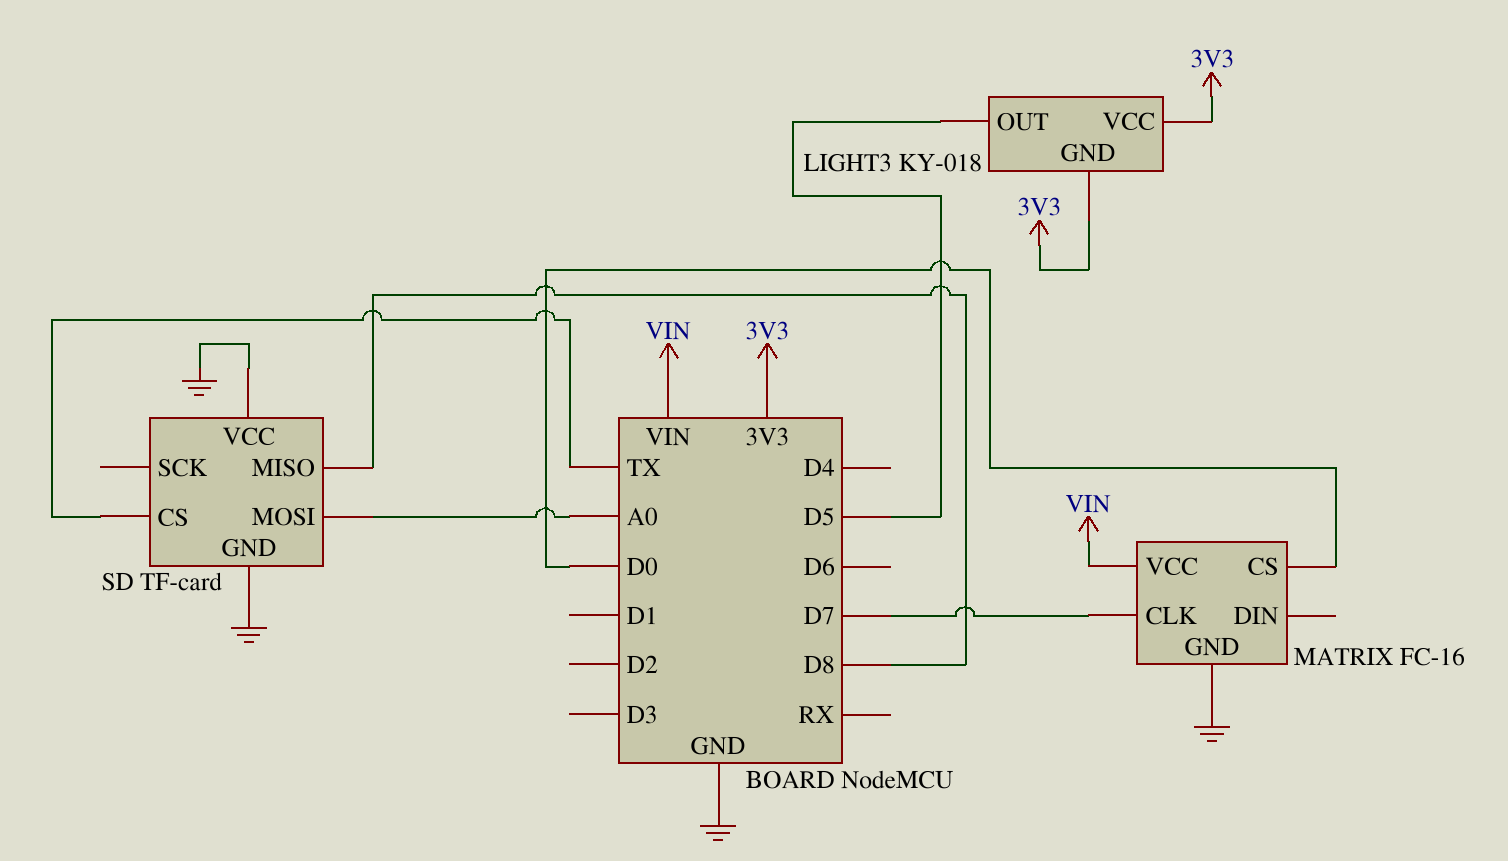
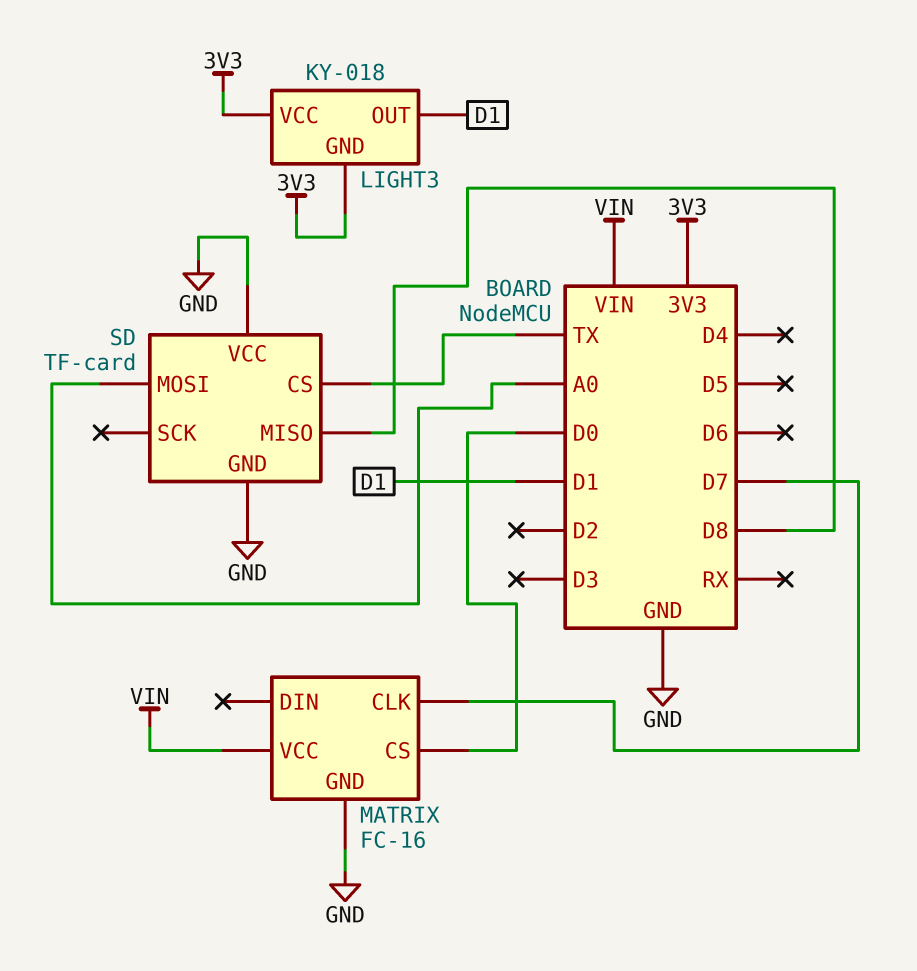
LIGHT3 pin OUT: D5 -> D1

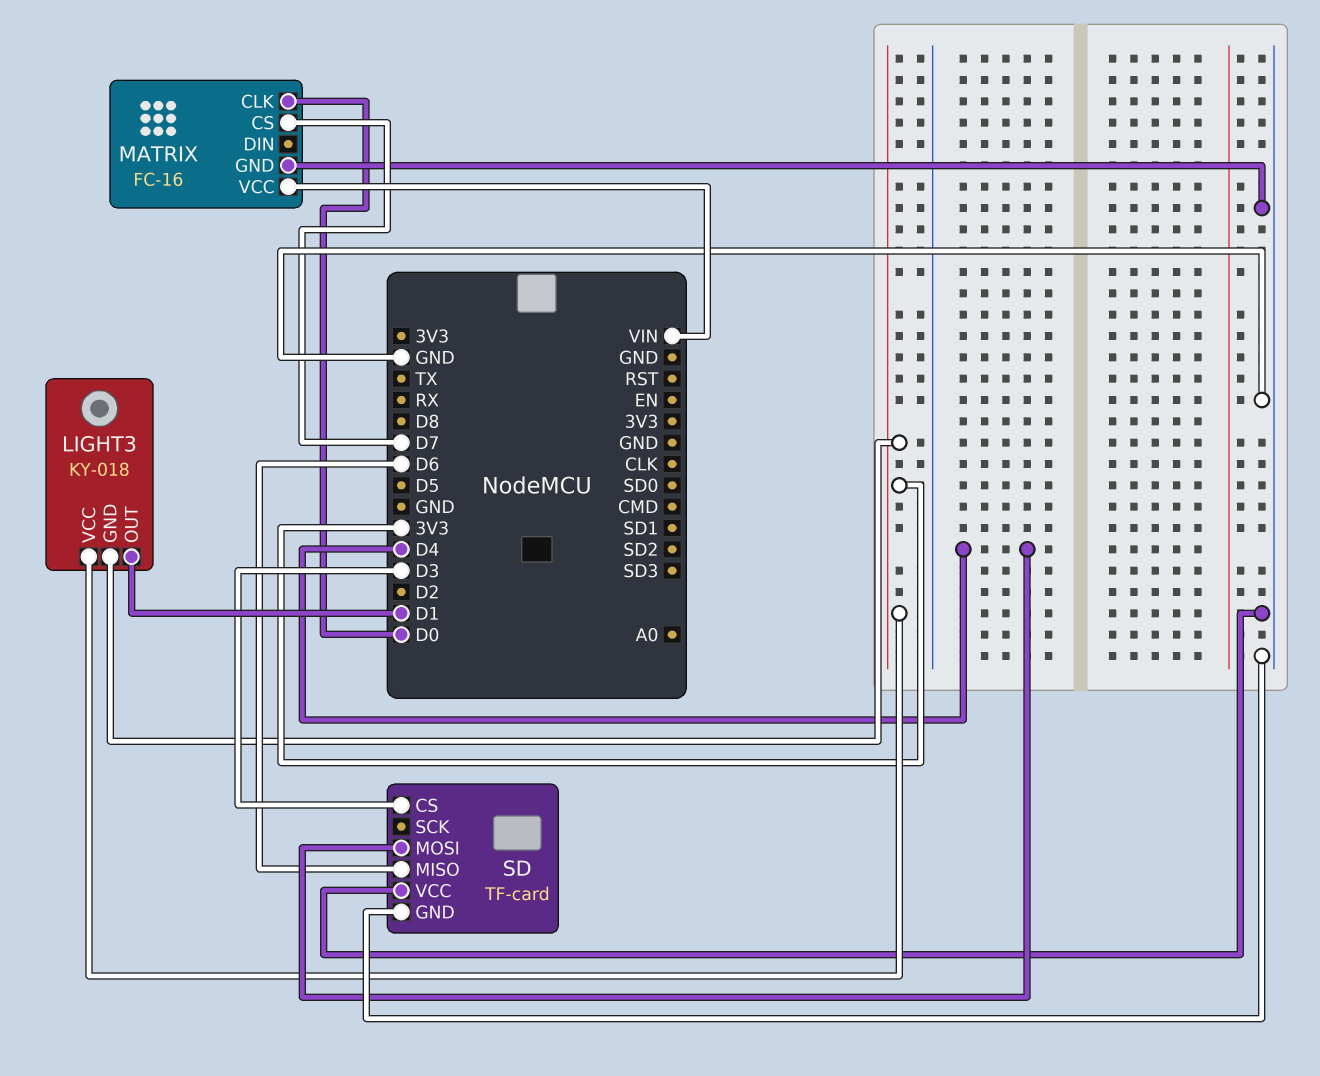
MATRIX pin CLK: D7 -> D0
MATRIX pin CS: D0 -> D7
SD pin CS: TX -> D3
SD pin MISO: D8 -> D6
SD pin MOSI: A0 -> D4

